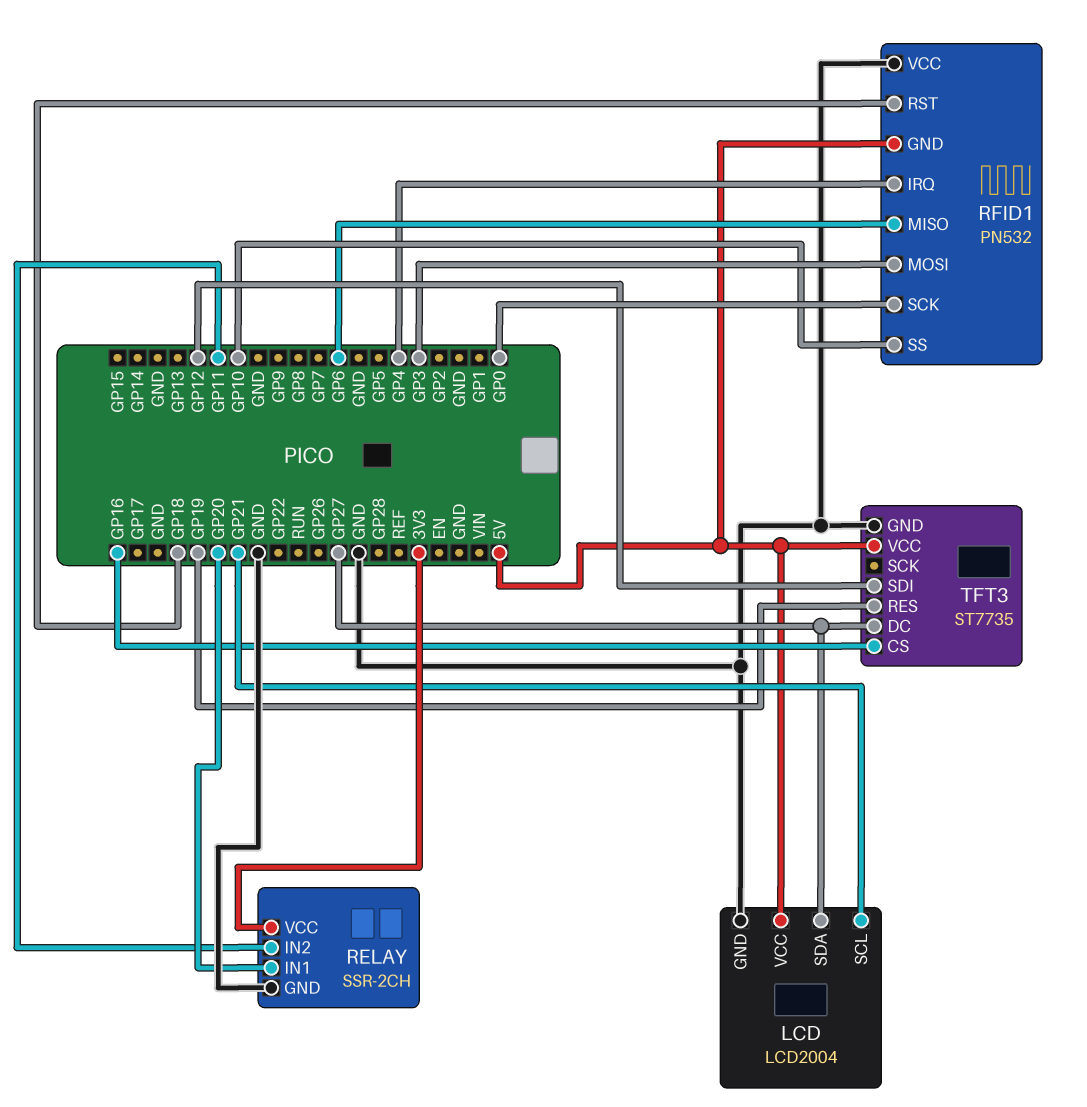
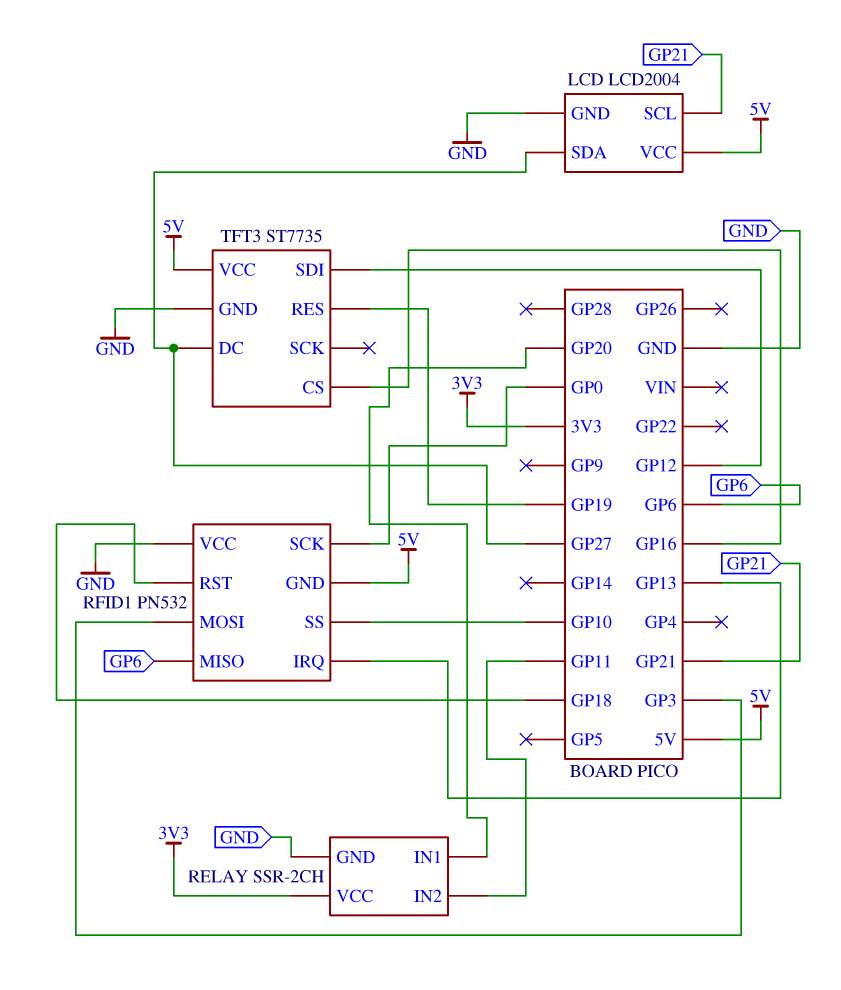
RFID1 pin IRQ: GP4 -> GP13

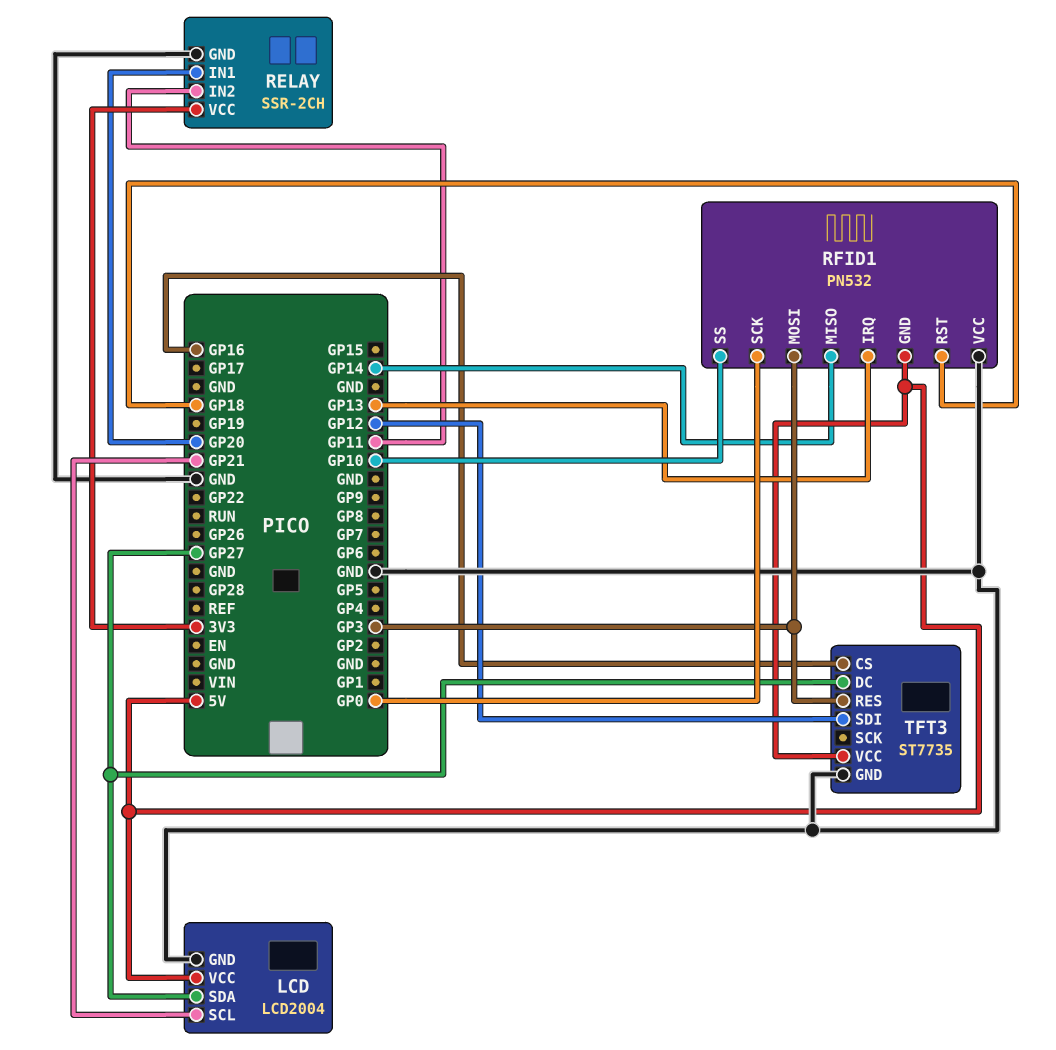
RFID1 pin MISO: GP6 -> GP14
TFT3 pin RES: GP19 -> GP3

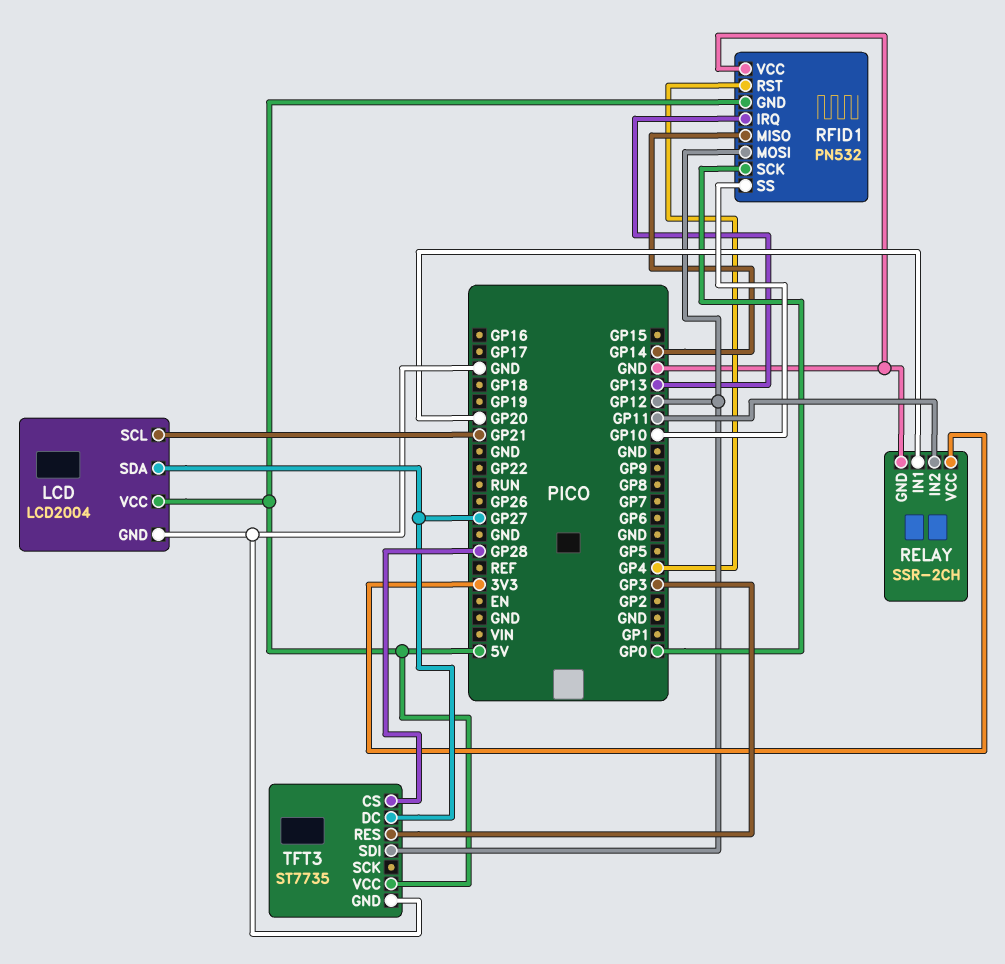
RFID1 pin MOSI: GP3 -> GP12
RFID1 pin RST: GP18 -> GP4
TFT3 pin CS: GP16 -> GP28

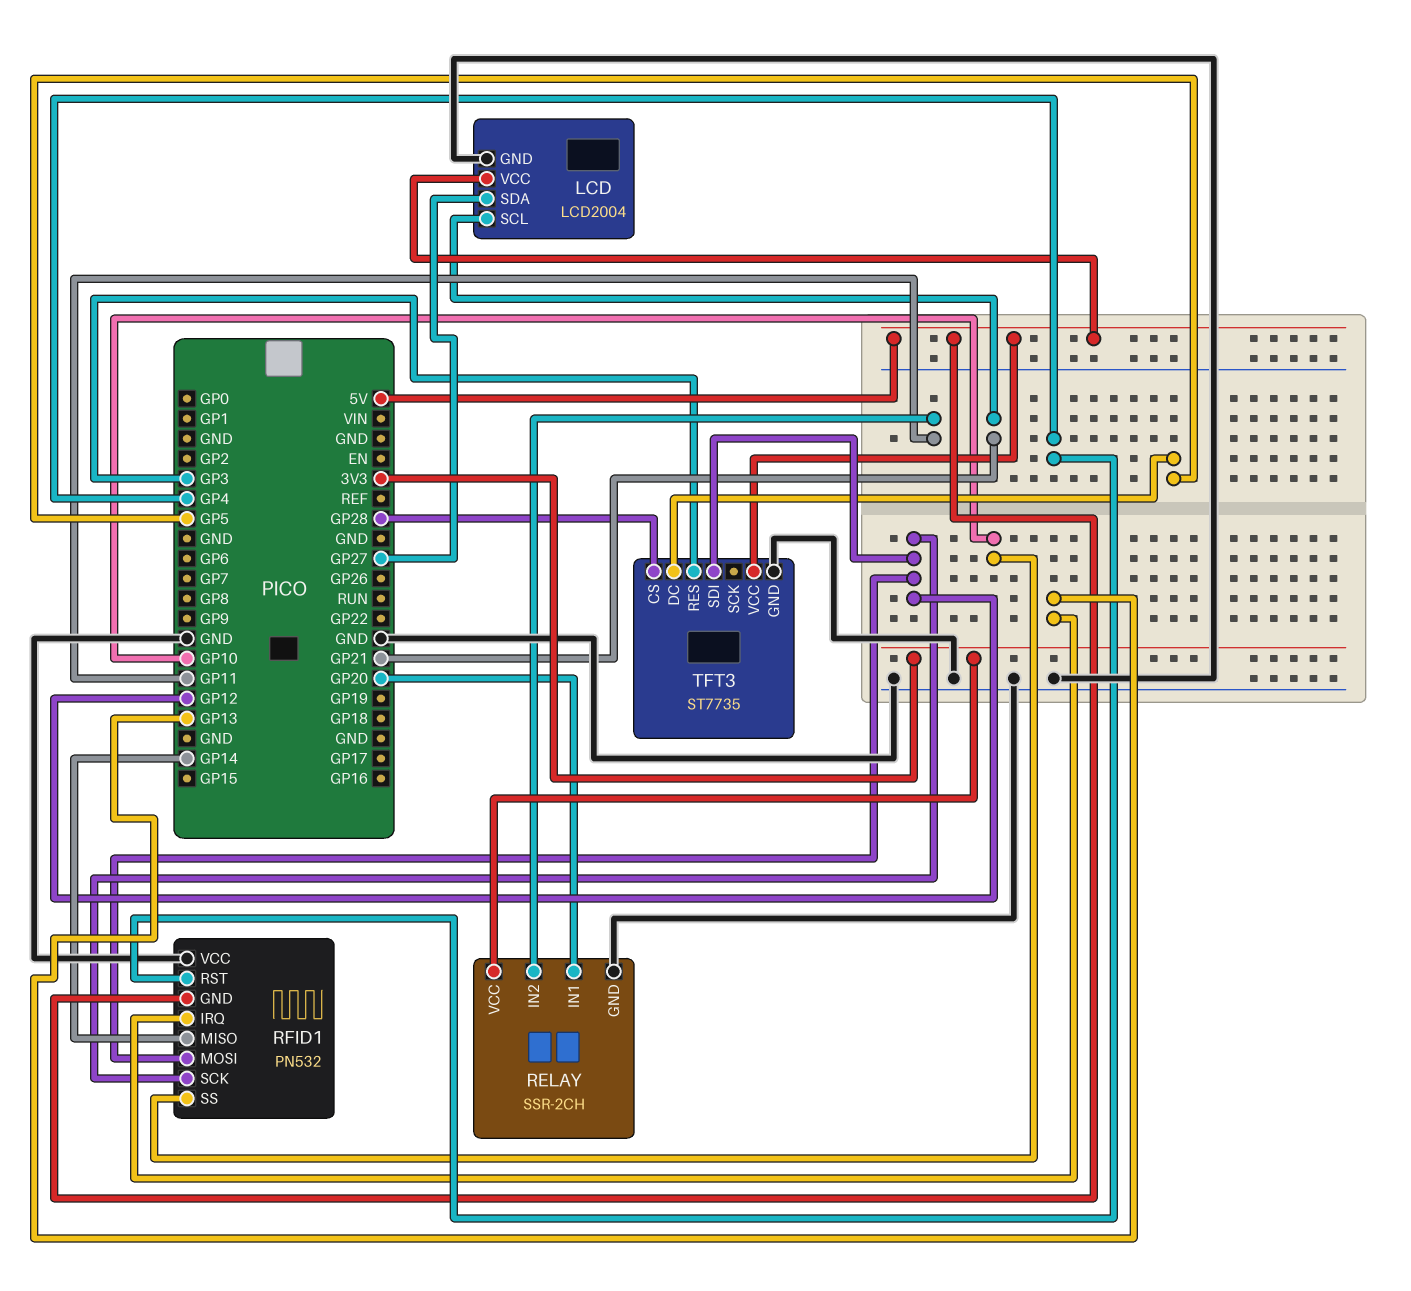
RFID1 pin SCK: GP0 -> GP12
TFT3 pin DC: GP27 -> GP5

